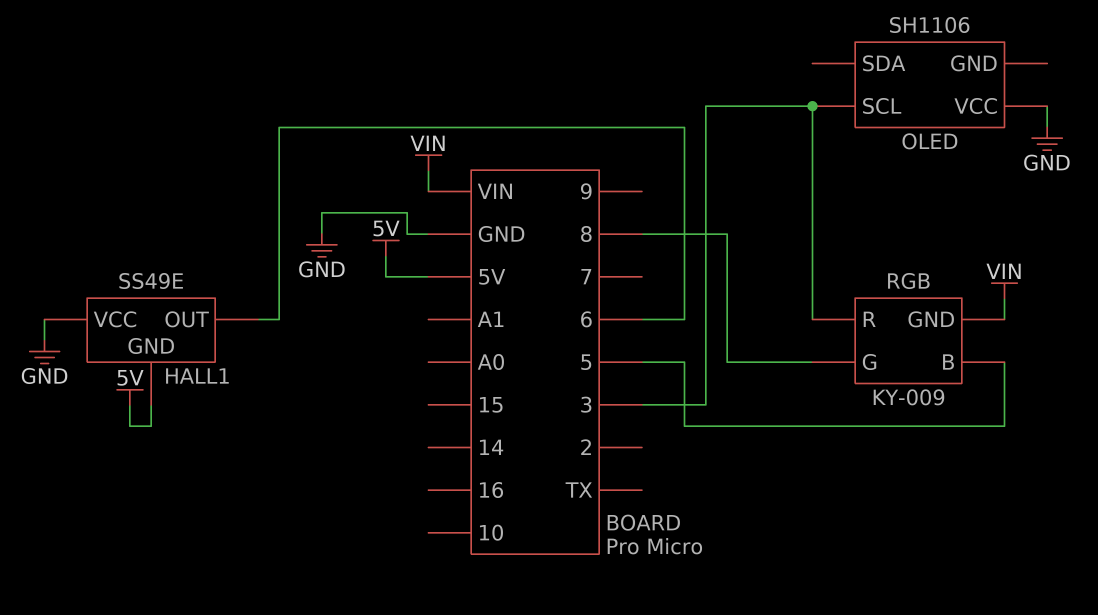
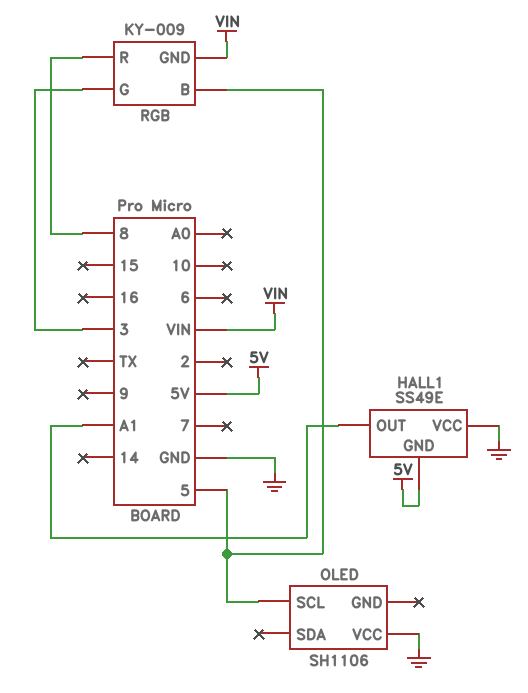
HALL1 pin OUT: 6 -> A1
OLED pin SCL: 3 -> 5
RGB pin G: 8 -> 3
RGB pin R: 3 -> 8

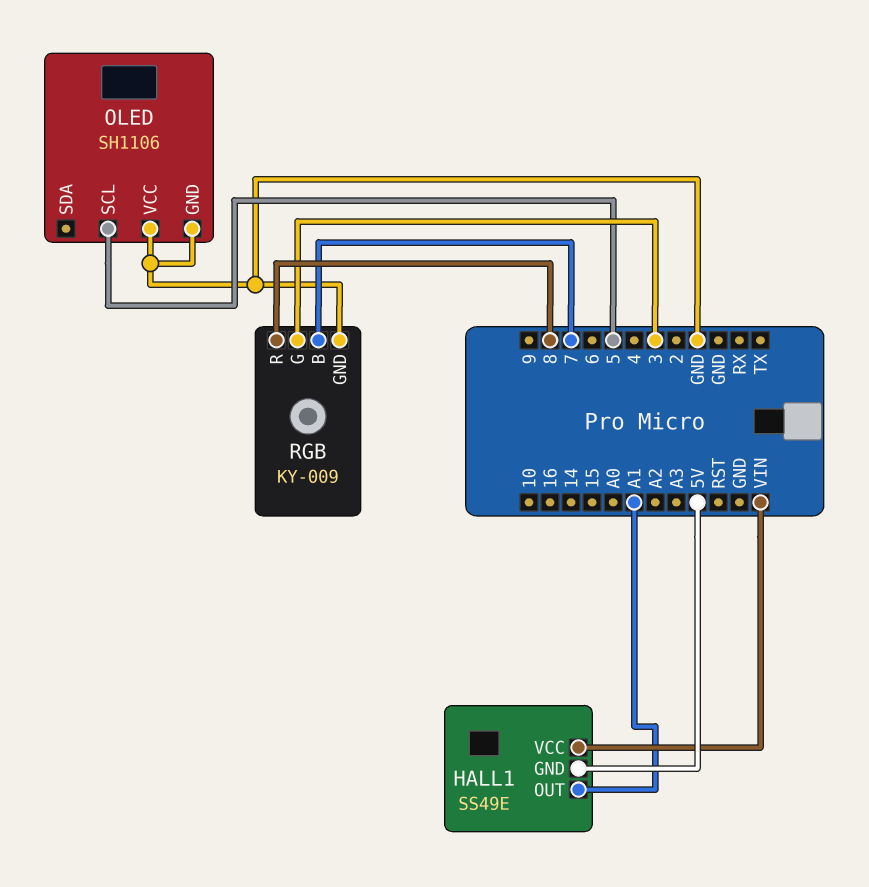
HALL1 pin VCC: GND -> VIN
OLED pin GND: none -> GND
RGB pin B: 5 -> 7
RGB pin GND: VIN -> GND

